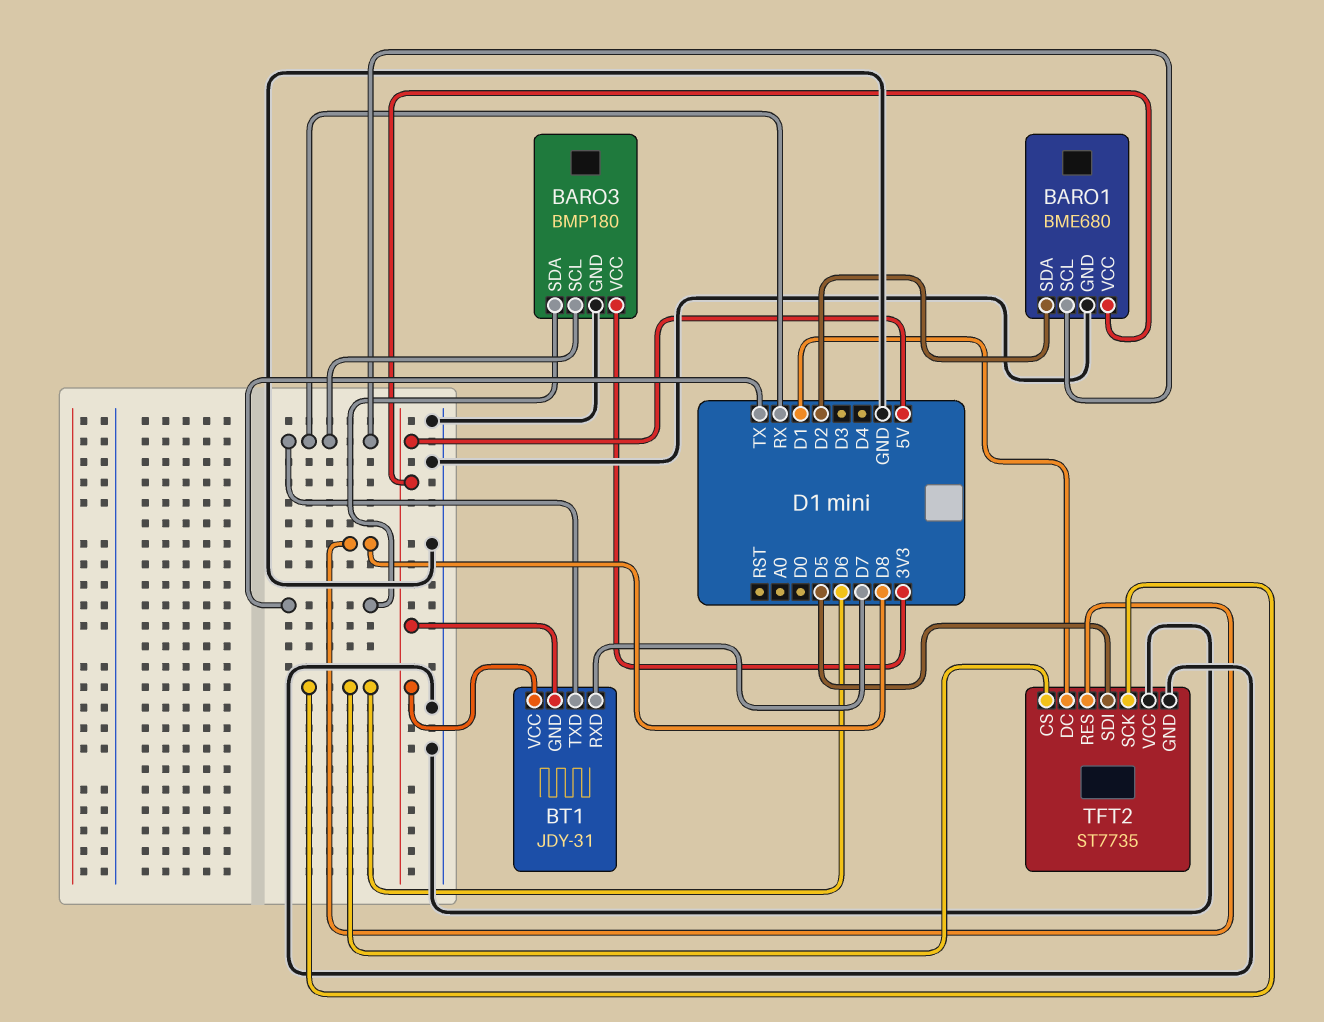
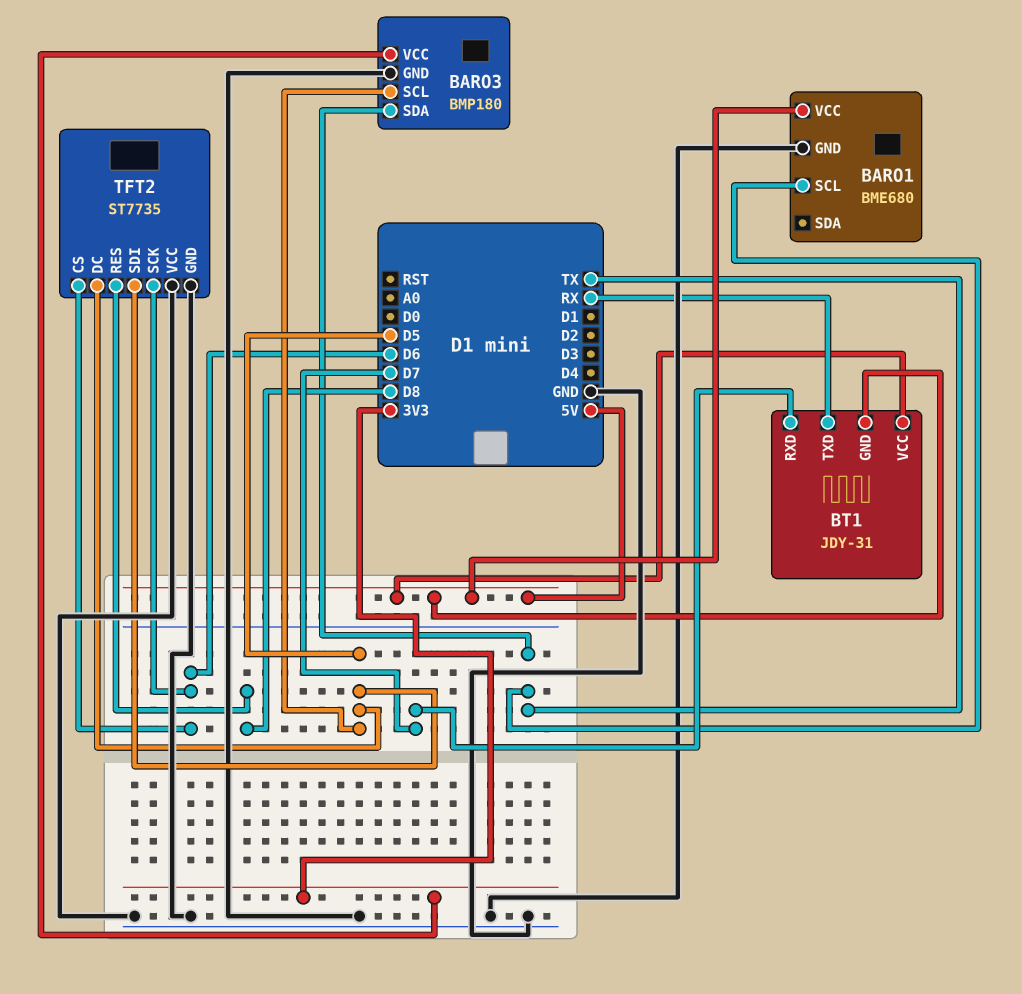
BARO1 pin SCL: RX -> TX
BARO1 pin SDA: D2 -> none
BARO3 pin SCL: RX -> D5
TFT2 pin DC: D1 -> D5

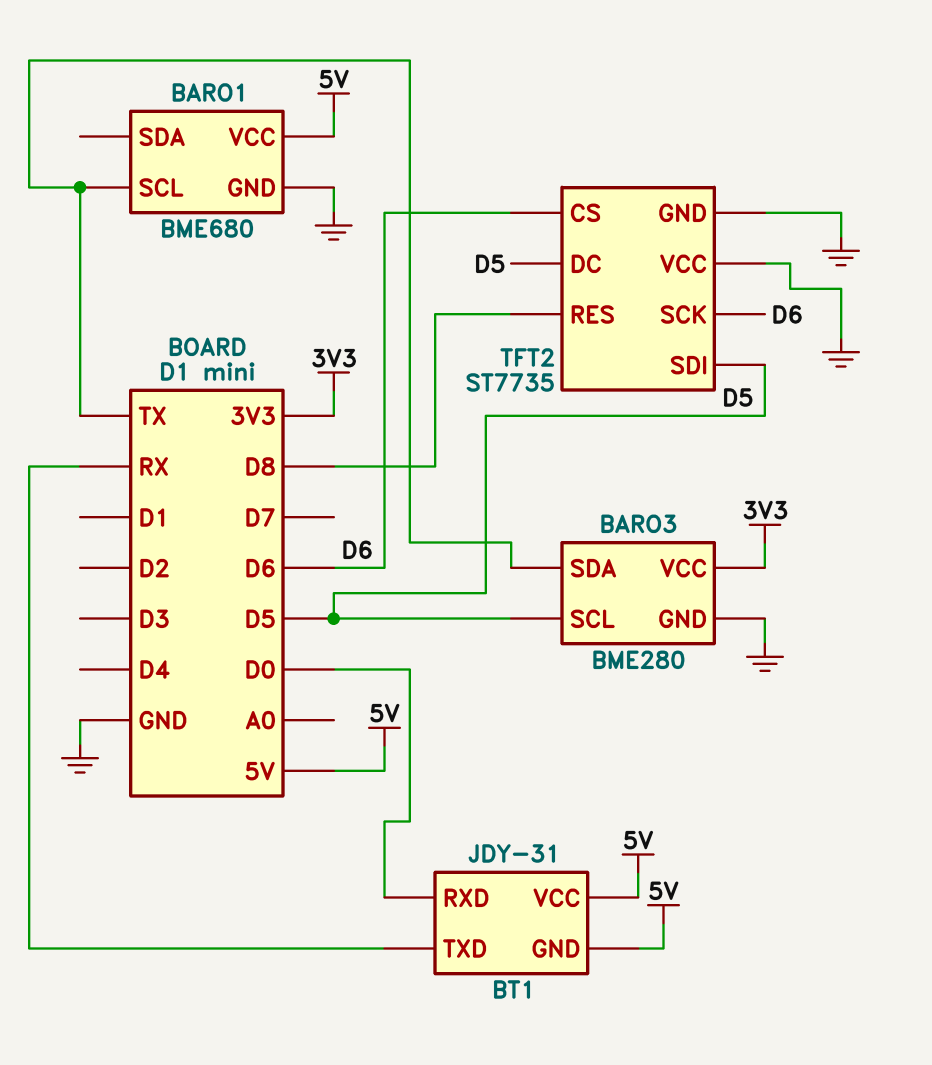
BARO3: BMP180 -> BME280
BT1 pin RXD: D7 -> D0

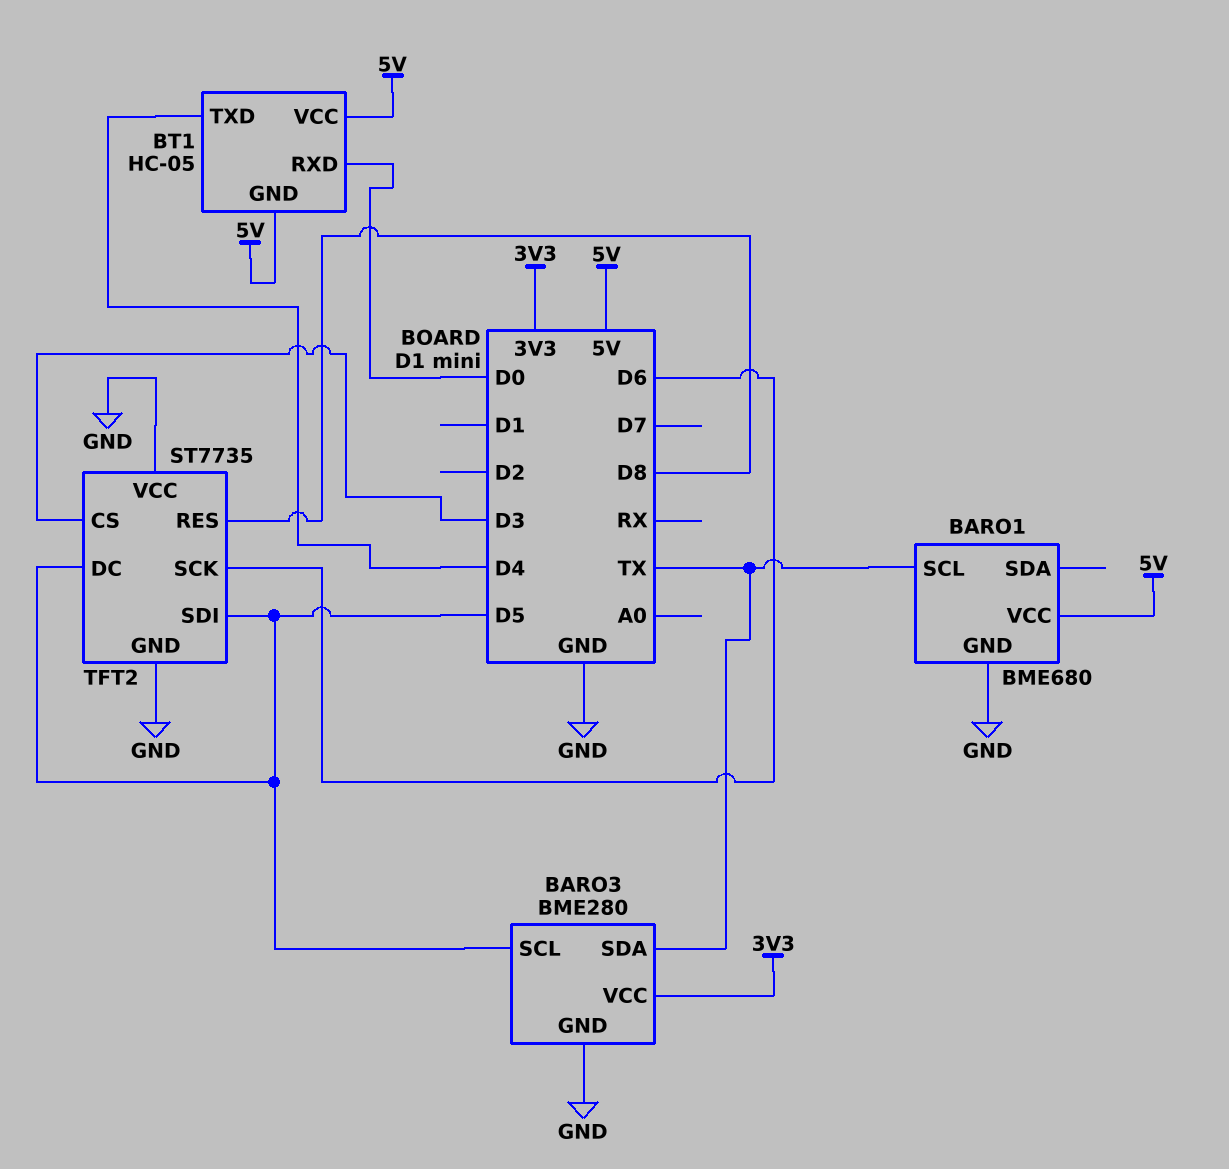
BT1: JDY-31 -> HC-05
BT1 pin TXD: RX -> D4
TFT2 pin CS: D6 -> D3

